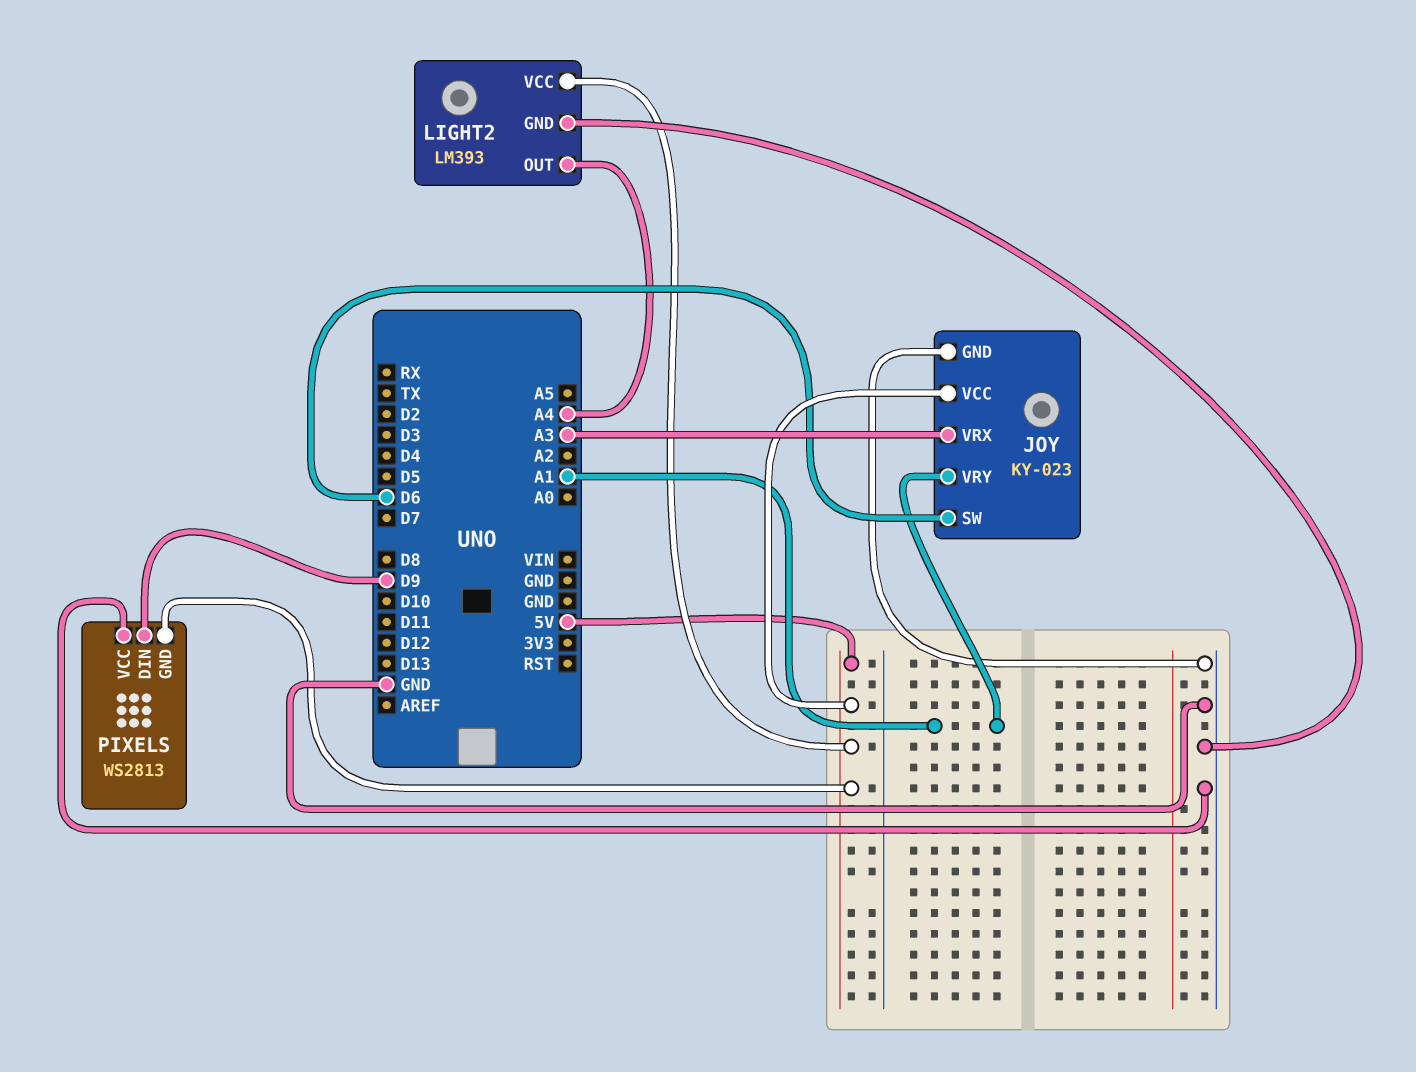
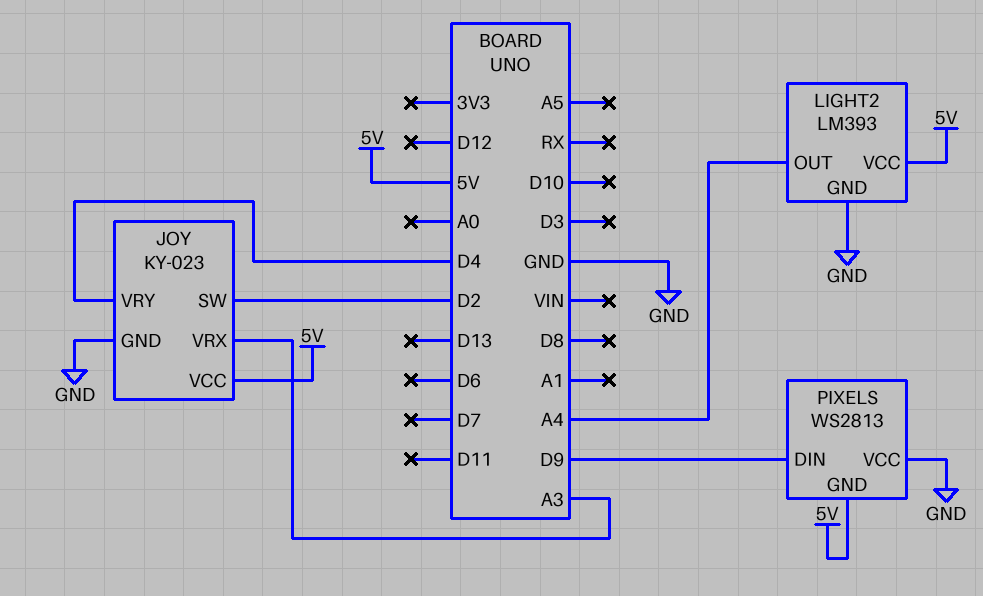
JOY pin SW: D6 -> D2
JOY pin VRY: A1 -> D4

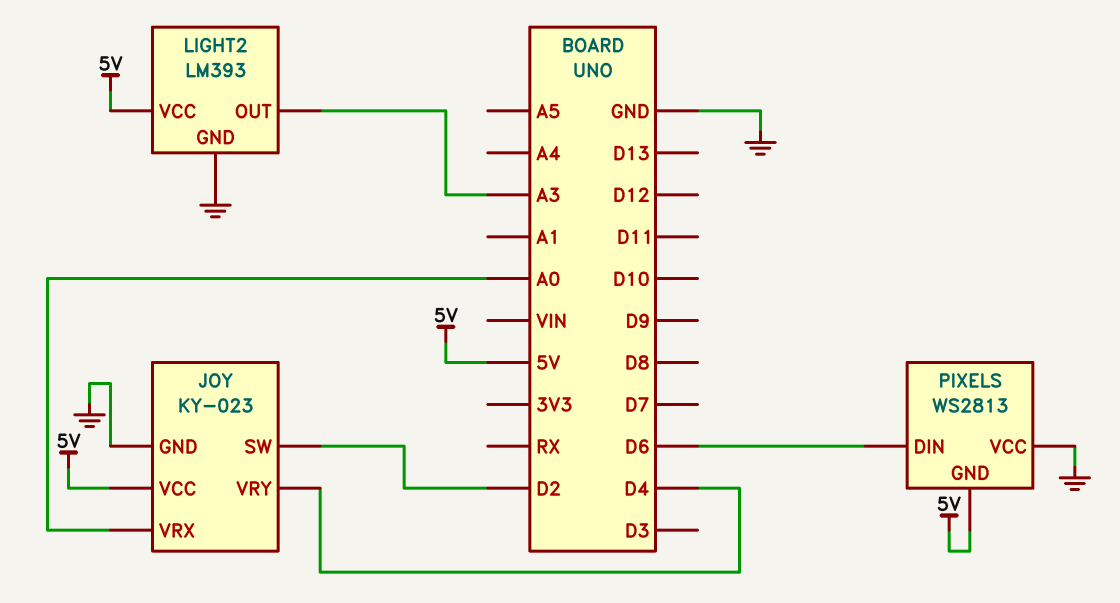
JOY pin VRX: A3 -> A0
LIGHT2 pin OUT: A4 -> A3
PIXELS pin DIN: D9 -> D6

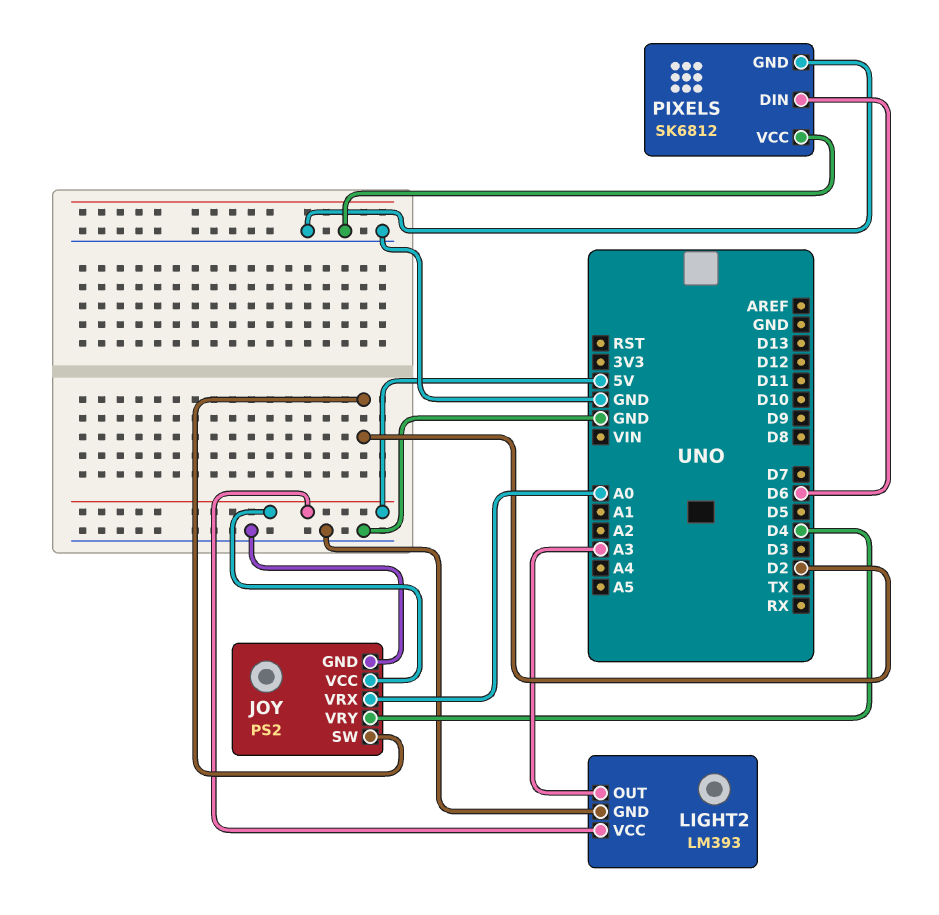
JOY: KY-023 -> PS2
PIXELS: WS2813 -> SK6812
PIXELS pin GND: 5V -> GND

